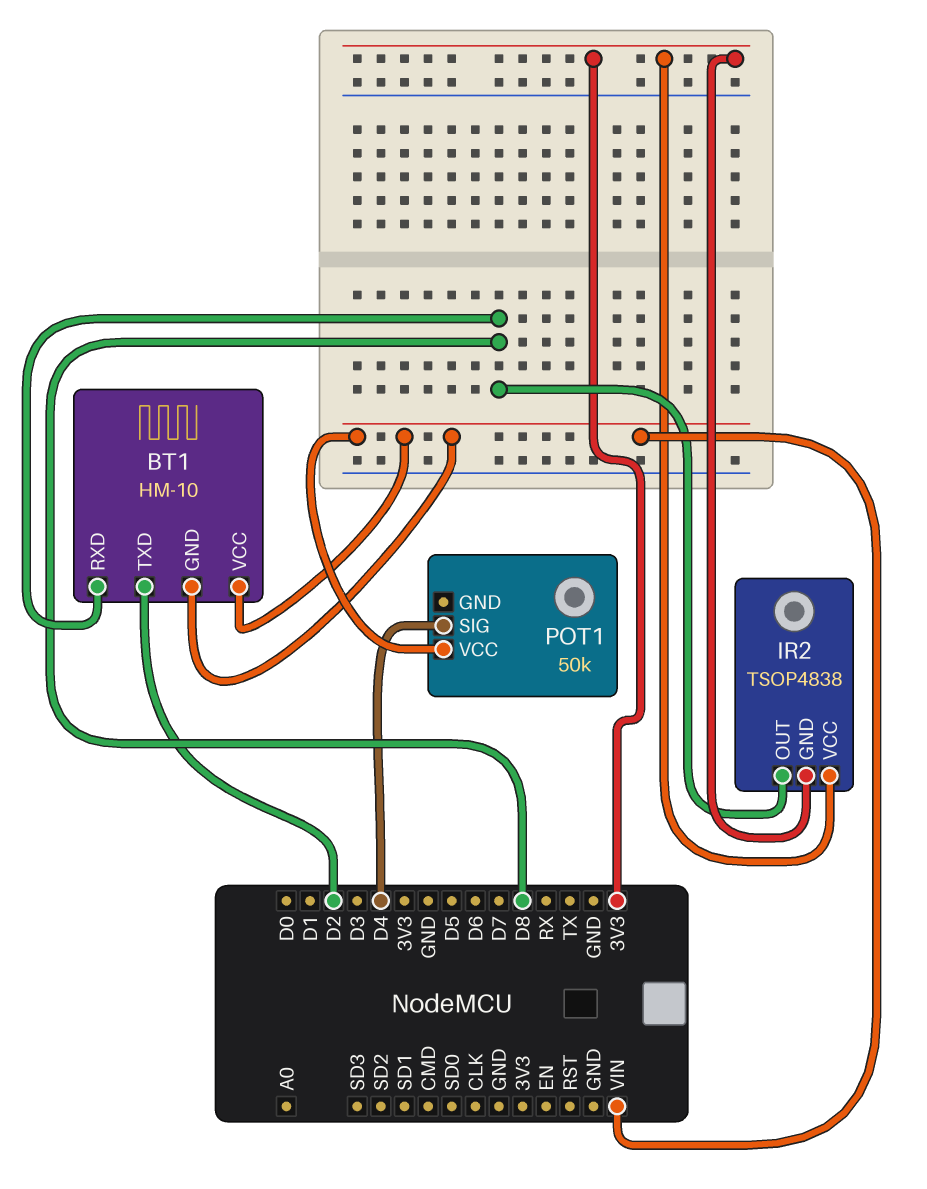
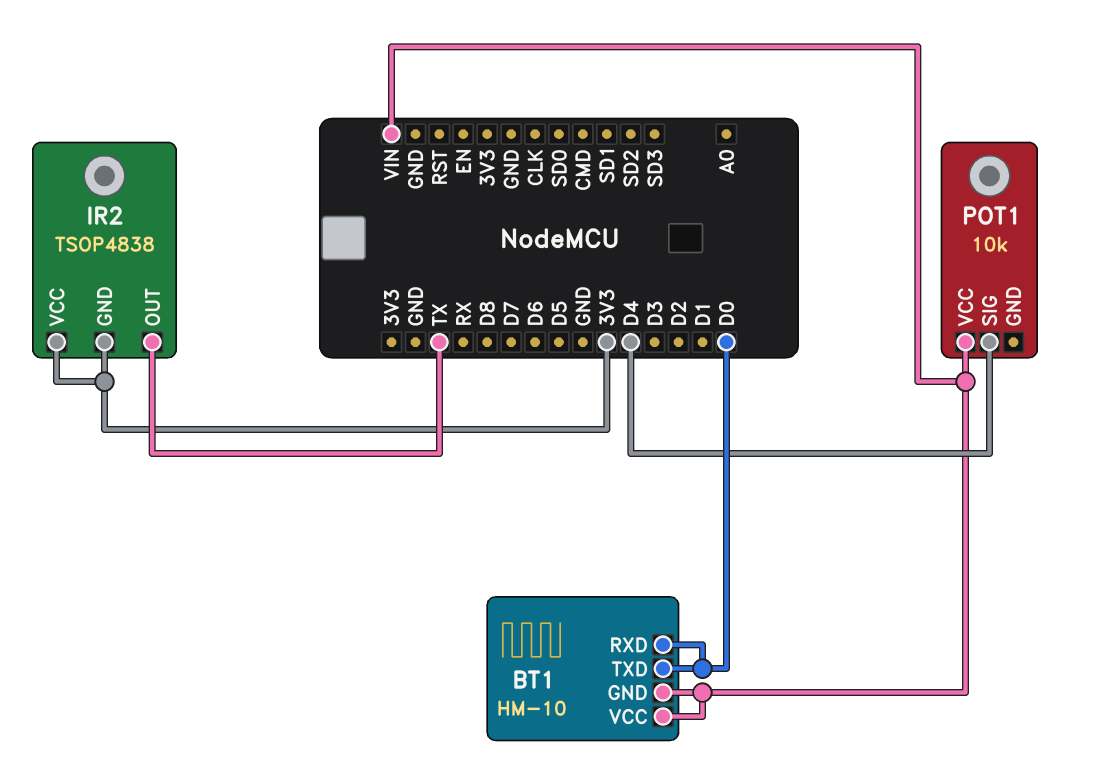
BT1 pin RXD: D8 -> D0
BT1 pin TXD: D2 -> D0
IR2 pin OUT: D8 -> TX
POT1: 50k -> 10k

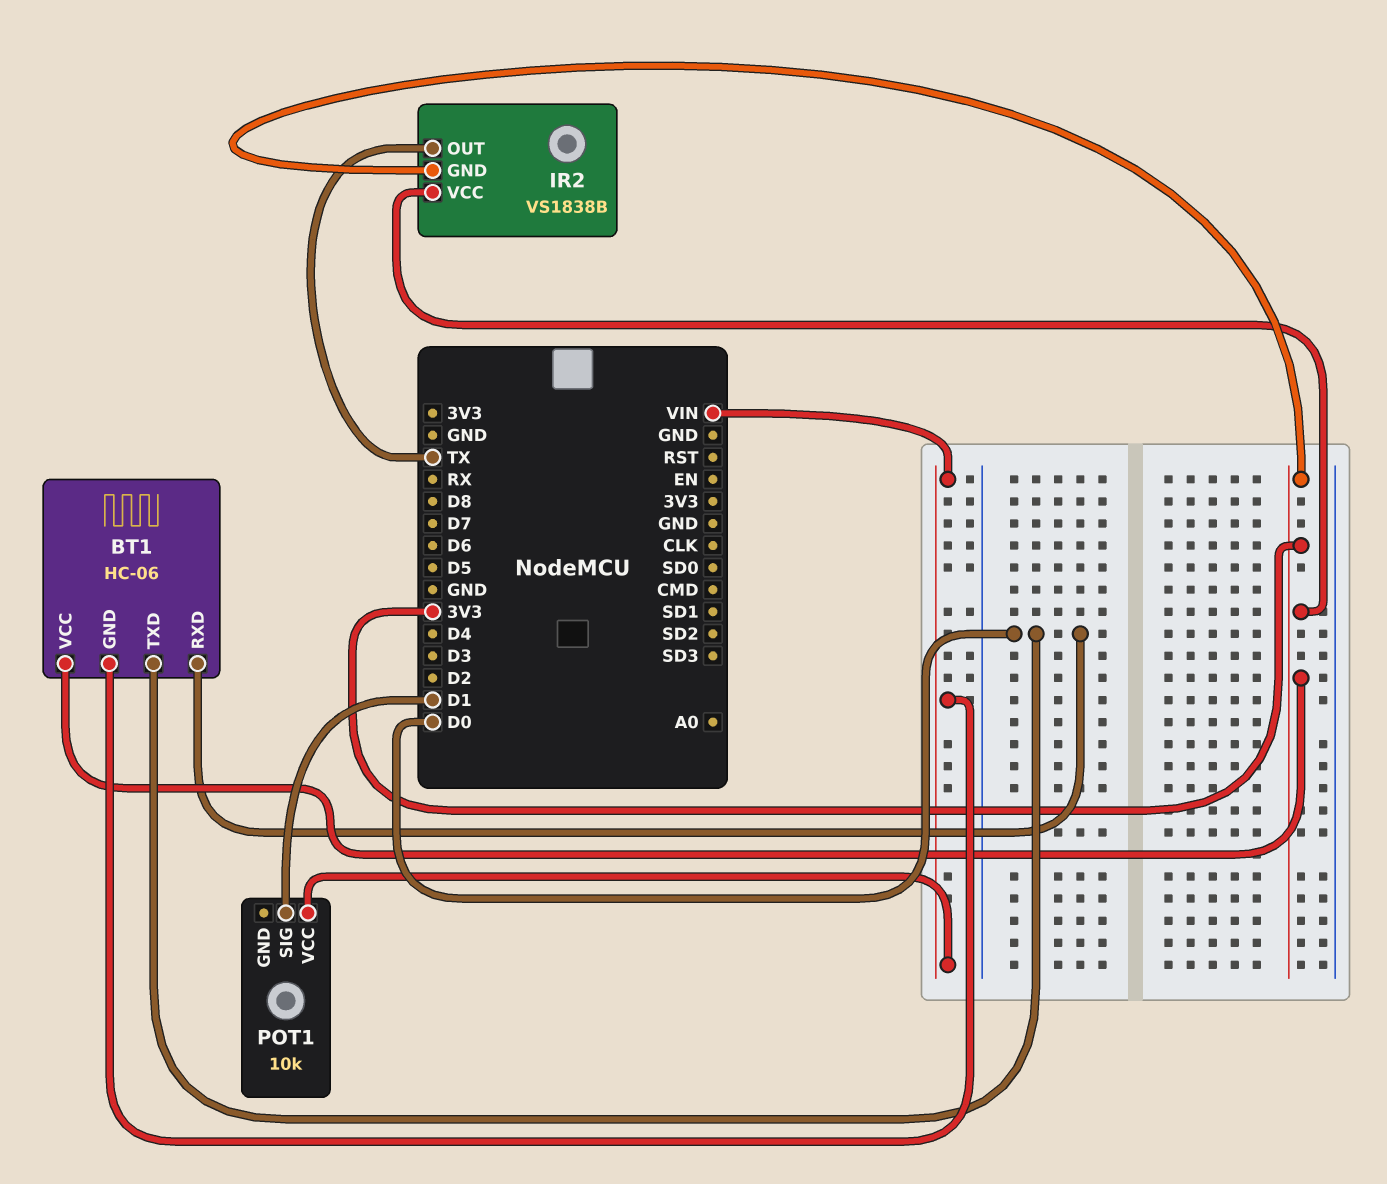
BT1: HM-10 -> HC-06
BT1 pin VCC: VIN -> 3V3
IR2: TSOP4838 -> VS1838B
POT1 pin SIG: D4 -> D1

